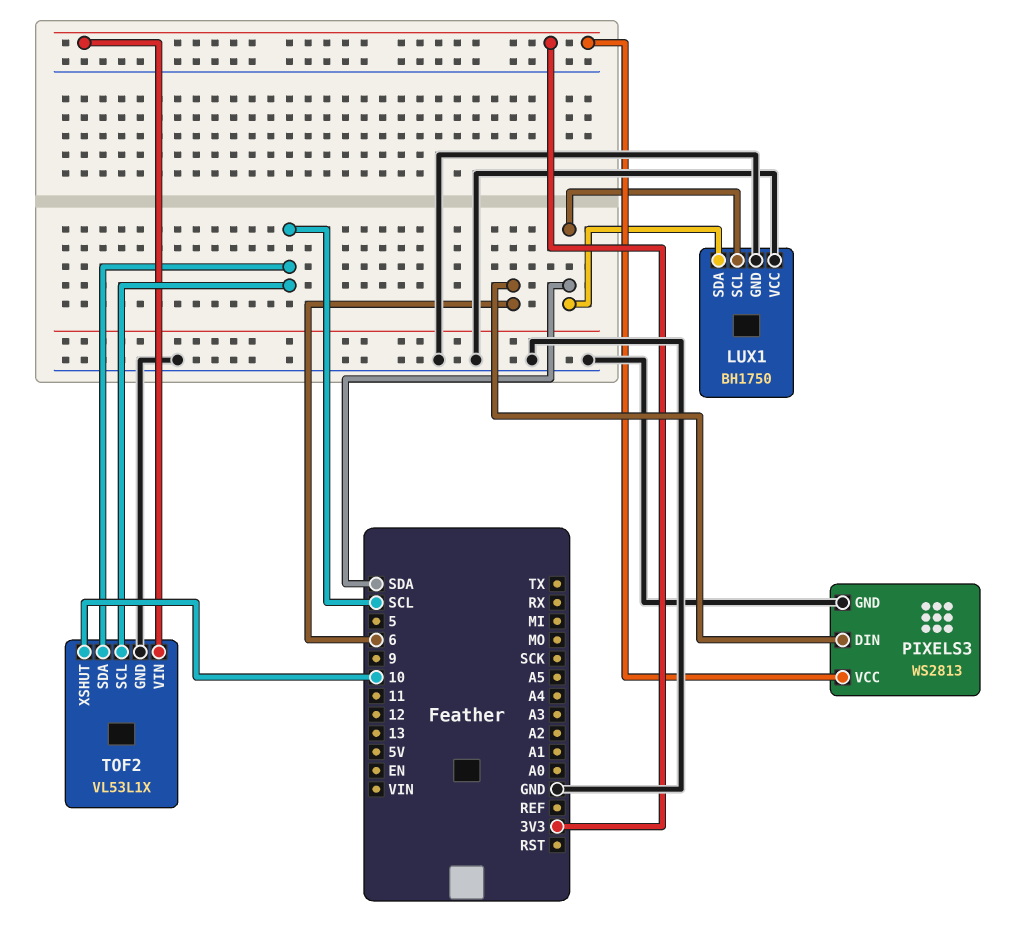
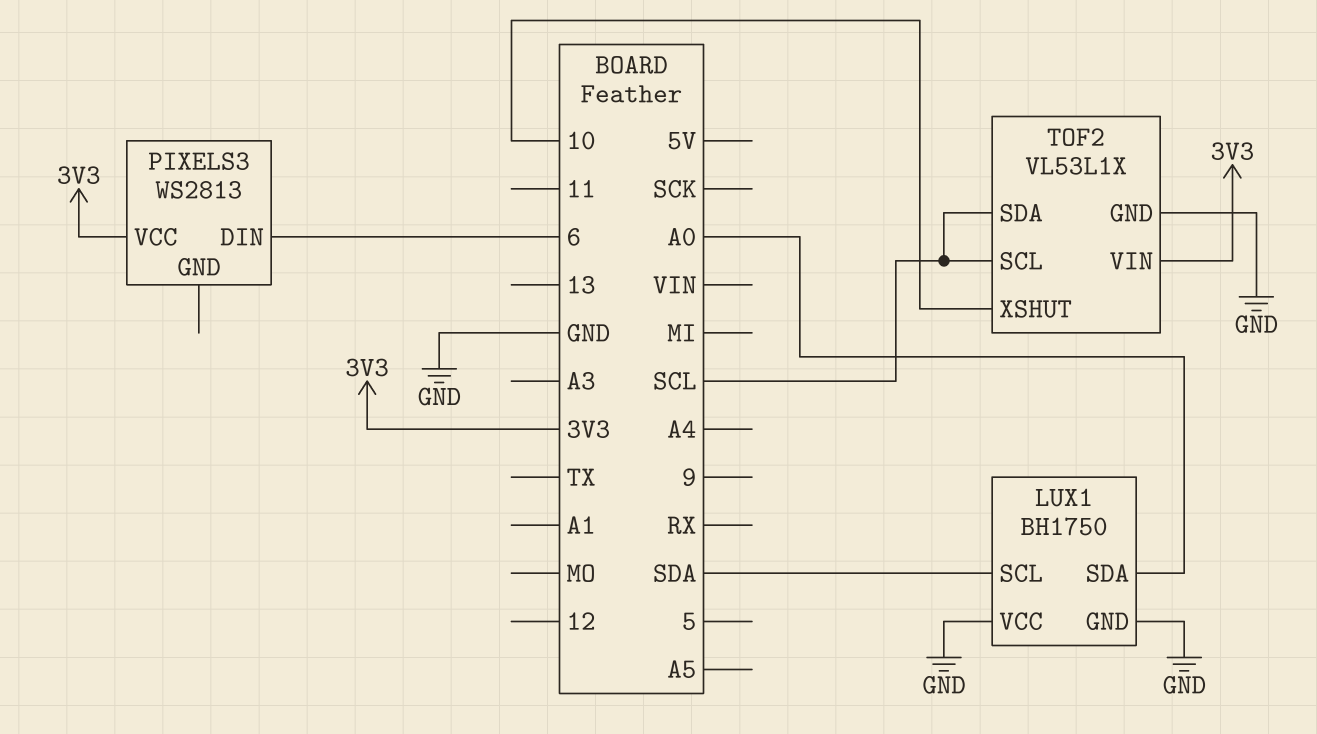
LUX1 pin SDA: SDA -> A0
PIXELS3 pin GND: GND -> none

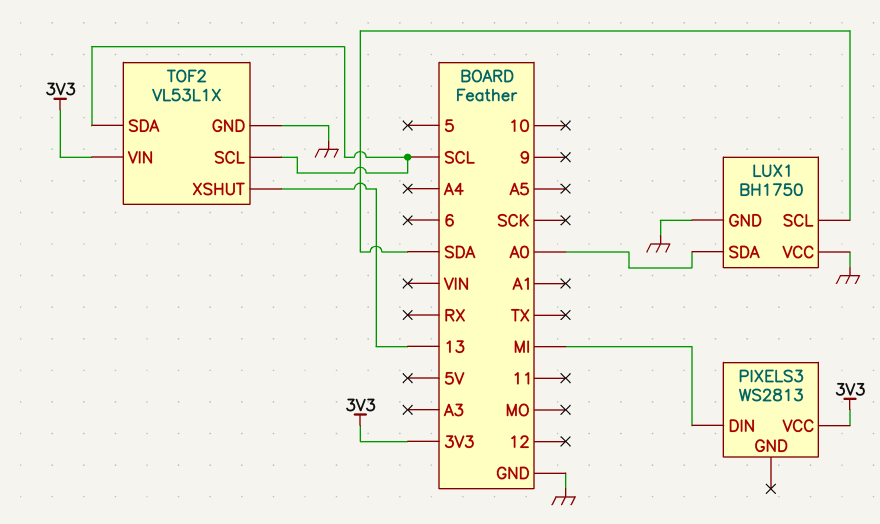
PIXELS3 pin DIN: 6 -> MI
TOF2 pin XSHUT: 10 -> 13

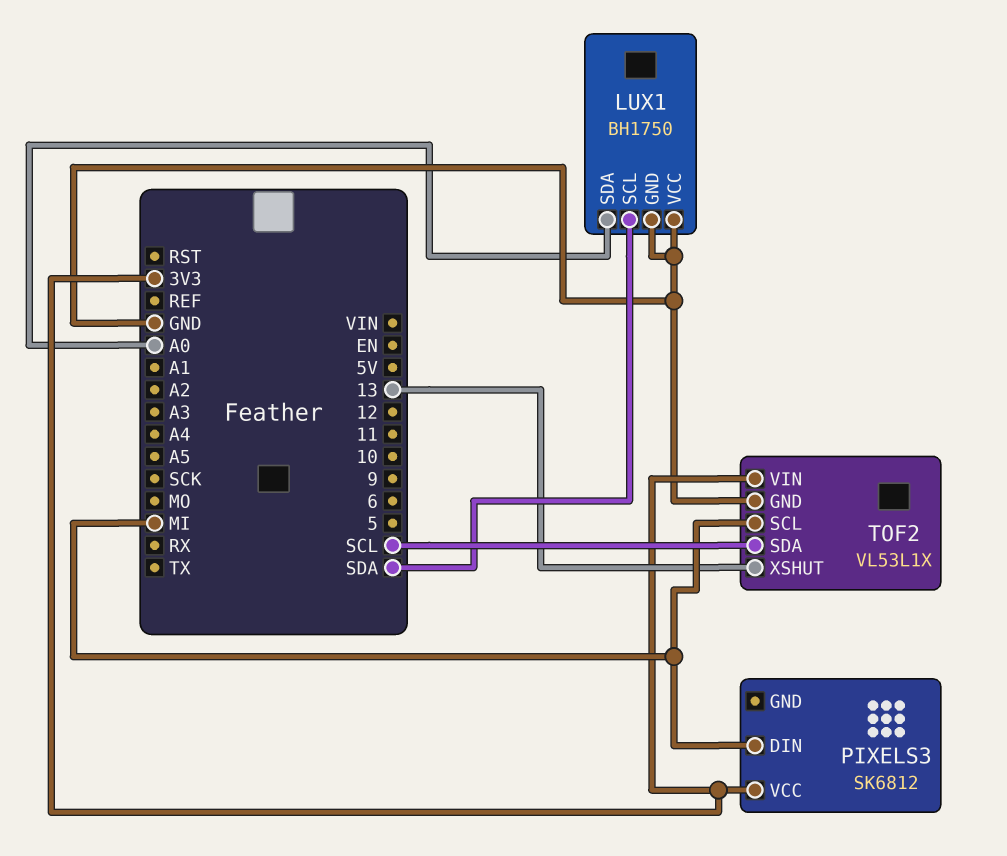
PIXELS3: WS2813 -> SK6812
TOF2 pin SCL: SCL -> MI

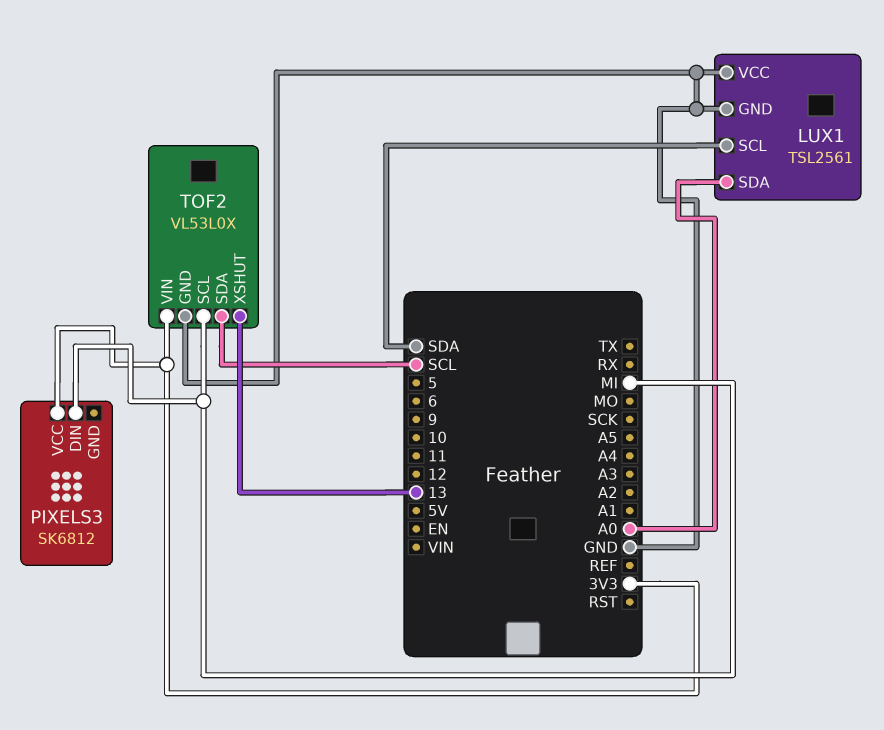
LUX1: BH1750 -> TSL2561
TOF2: VL53L1X -> VL53L0X

